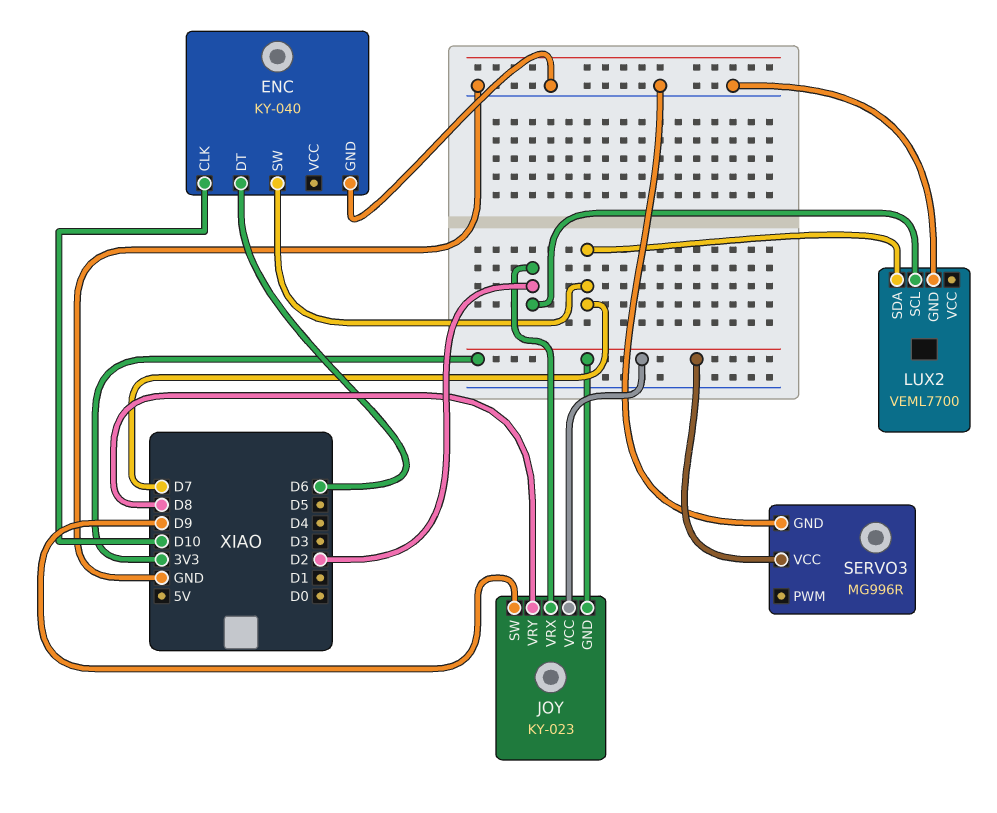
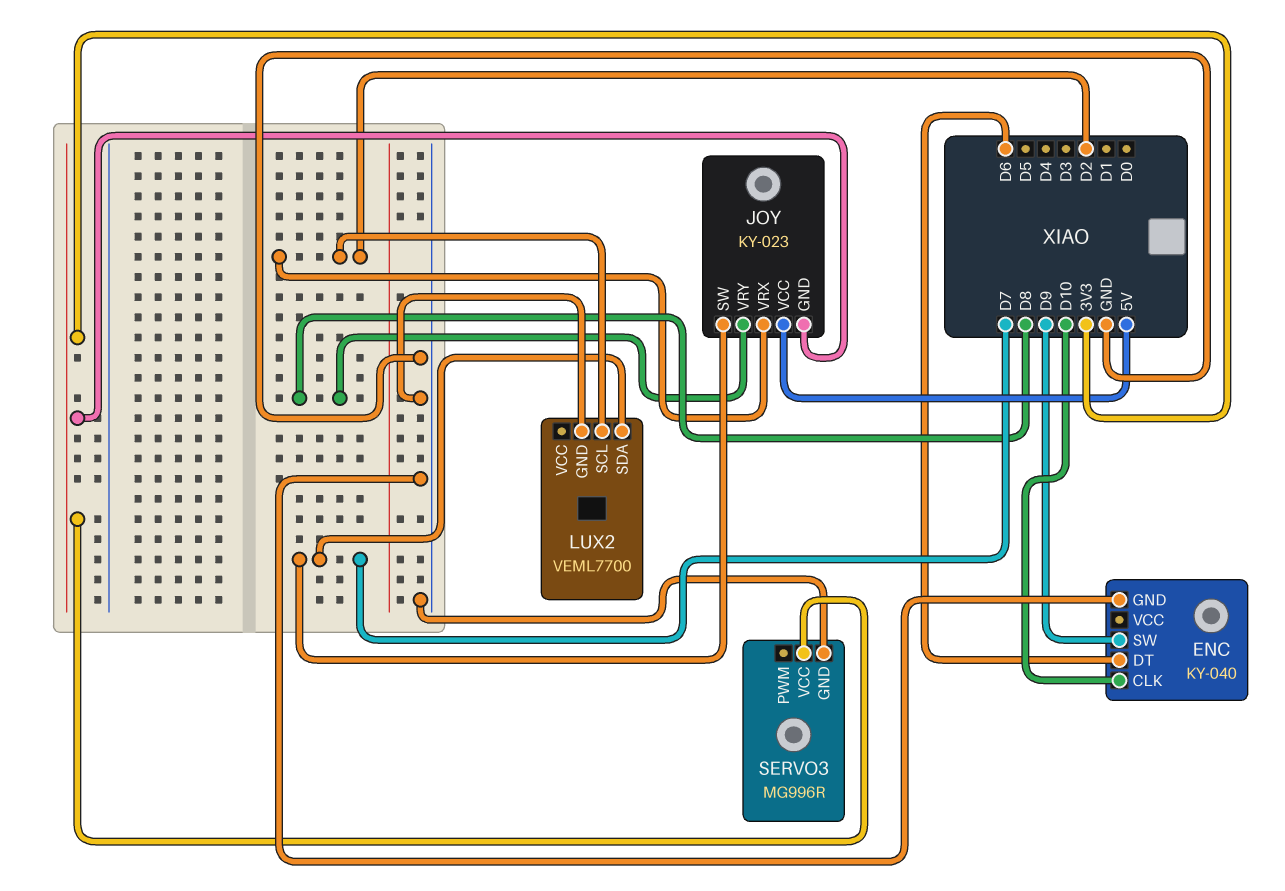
ENC pin SW: D7 -> D9
JOY pin SW: D9 -> D7
JOY pin VCC: 3V3 -> 5V

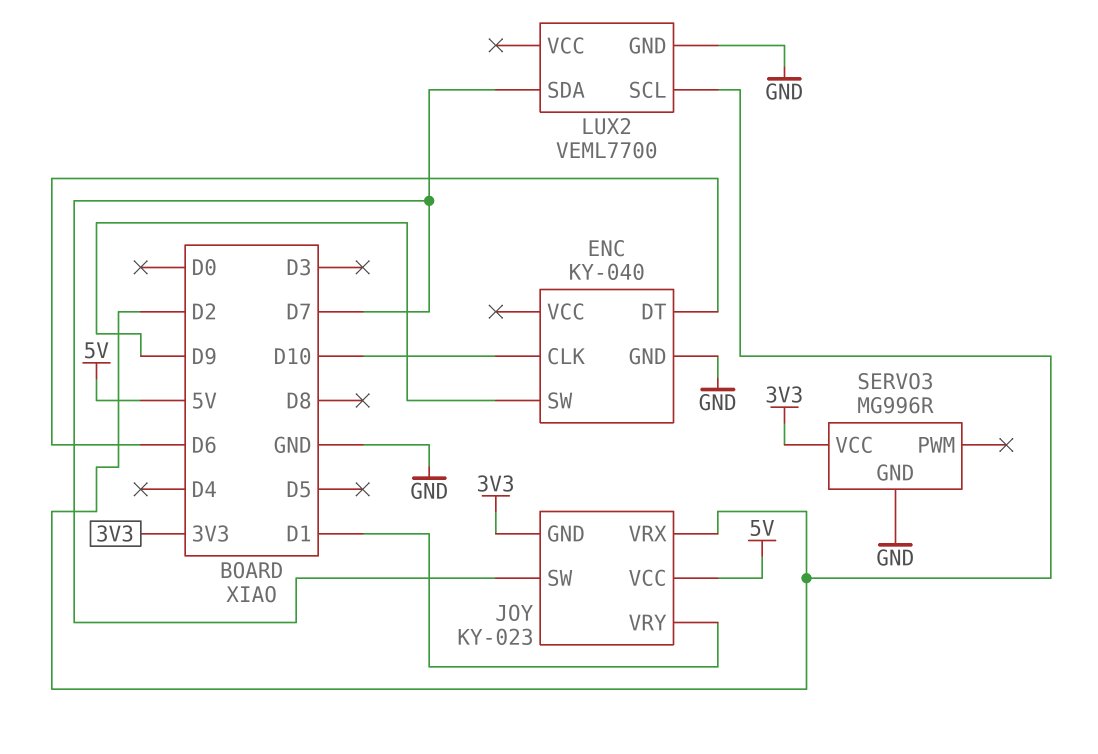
JOY pin VRY: D8 -> D1

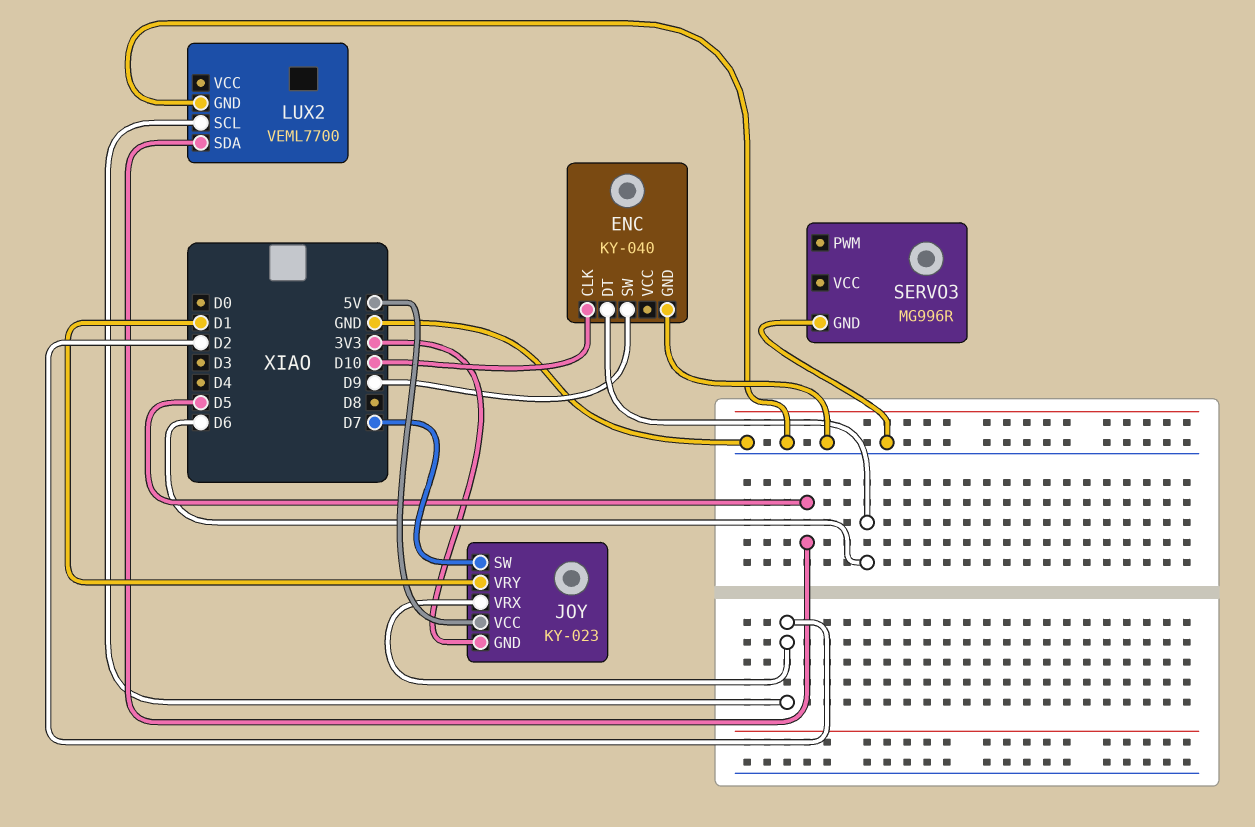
LUX2 pin SDA: D7 -> D5
SERVO3 pin VCC: 3V3 -> none

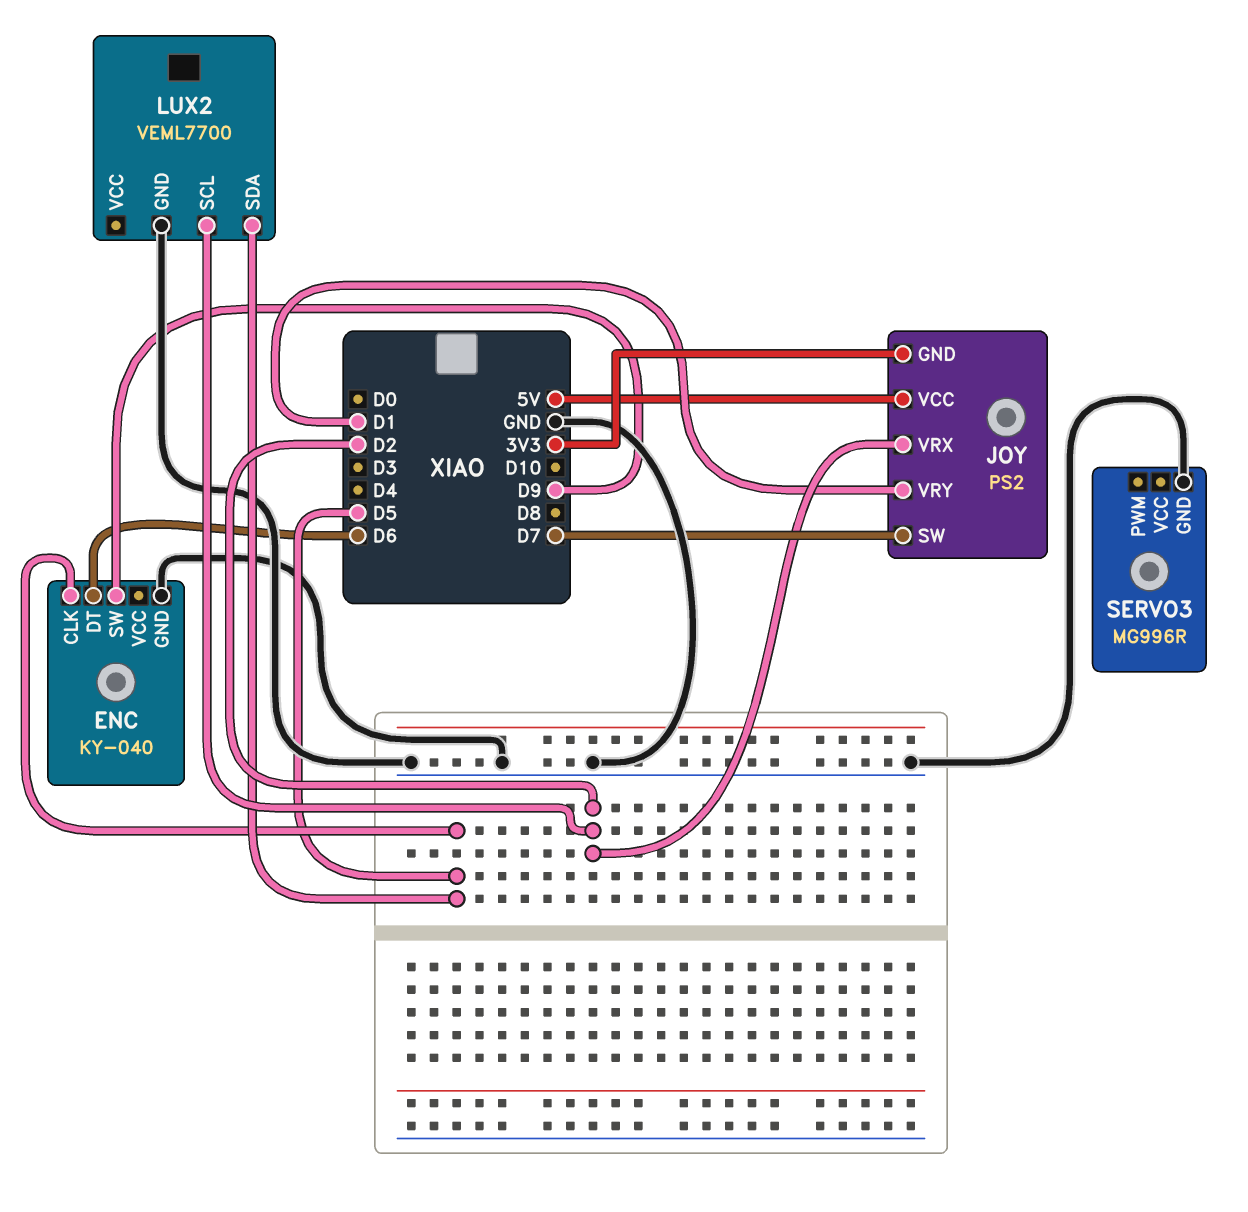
ENC pin CLK: D10 -> D5
JOY: KY-023 -> PS2

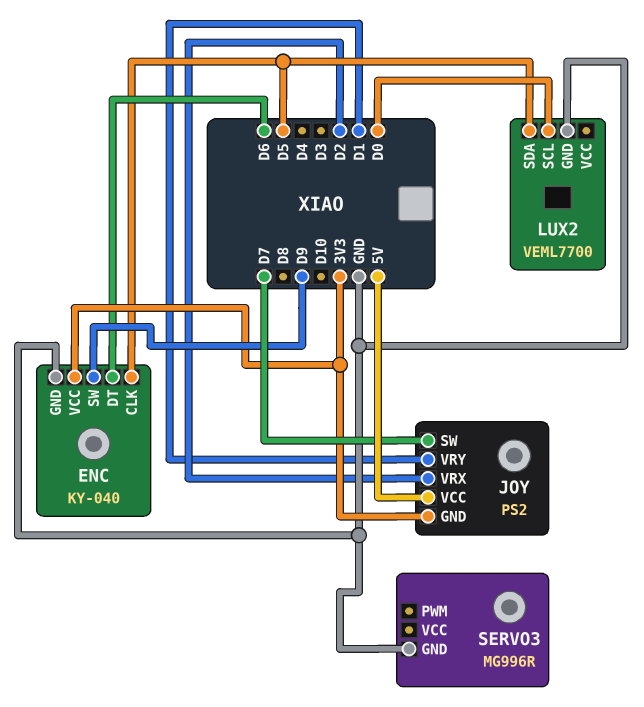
ENC pin VCC: none -> 3V3
LUX2 pin SCL: D2 -> D0

